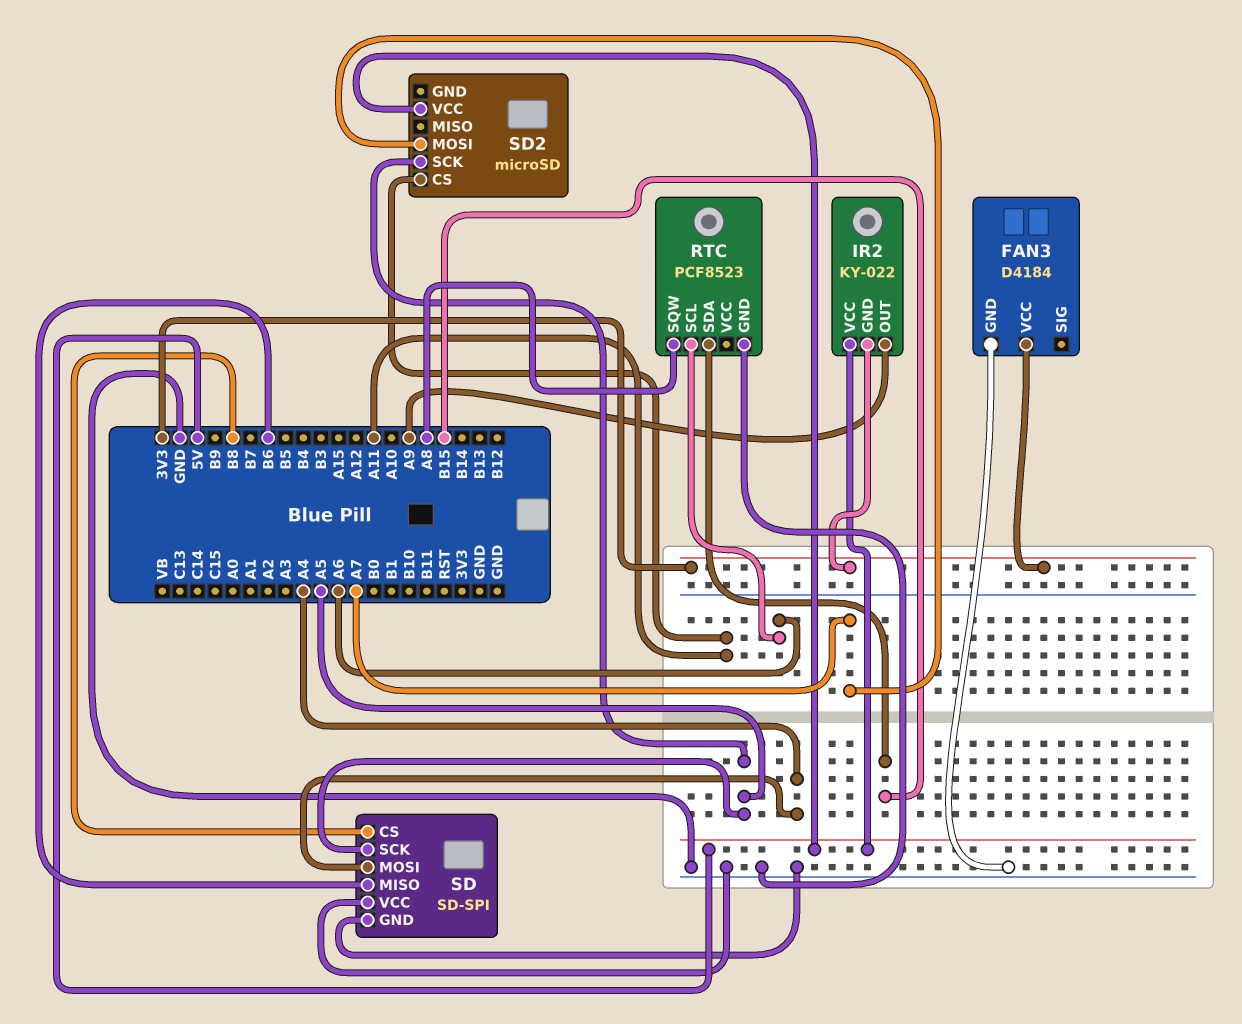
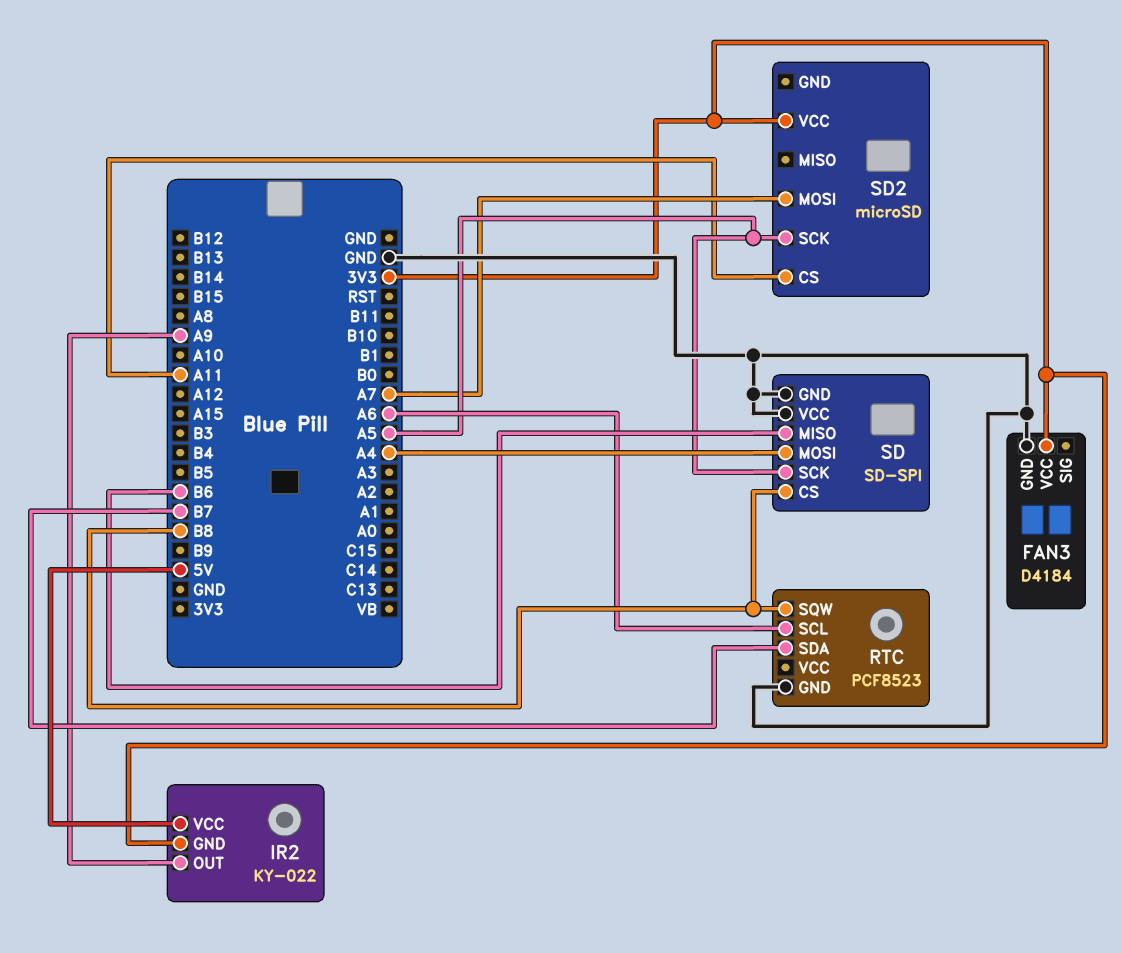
RTC pin SDA: B15 -> B7
RTC pin SQW: A8 -> B8
SD2 pin VCC: 5V -> 3V3

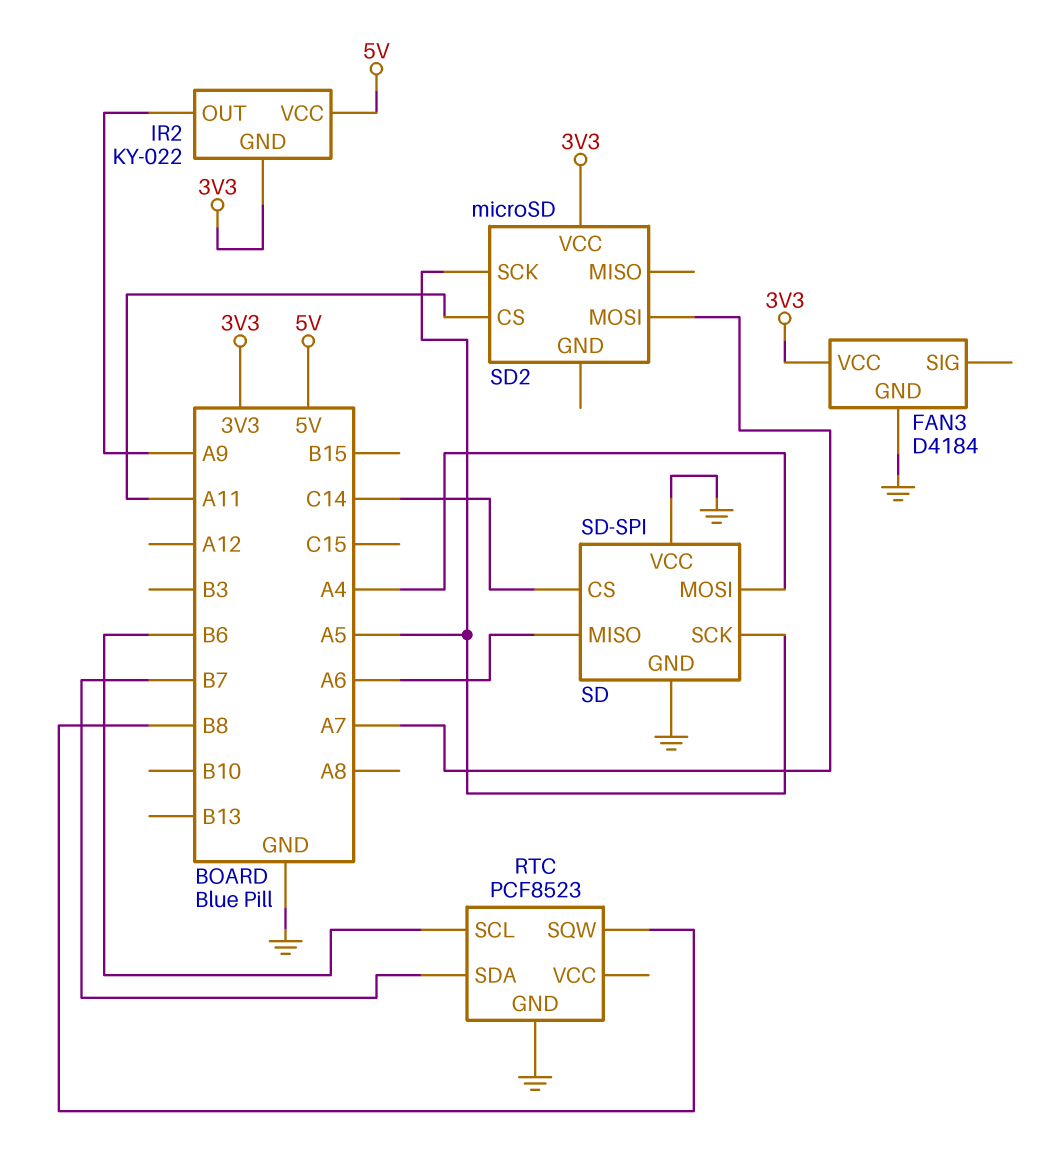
RTC pin SCL: A6 -> B6
SD pin CS: B8 -> C14
SD pin MISO: B6 -> A6

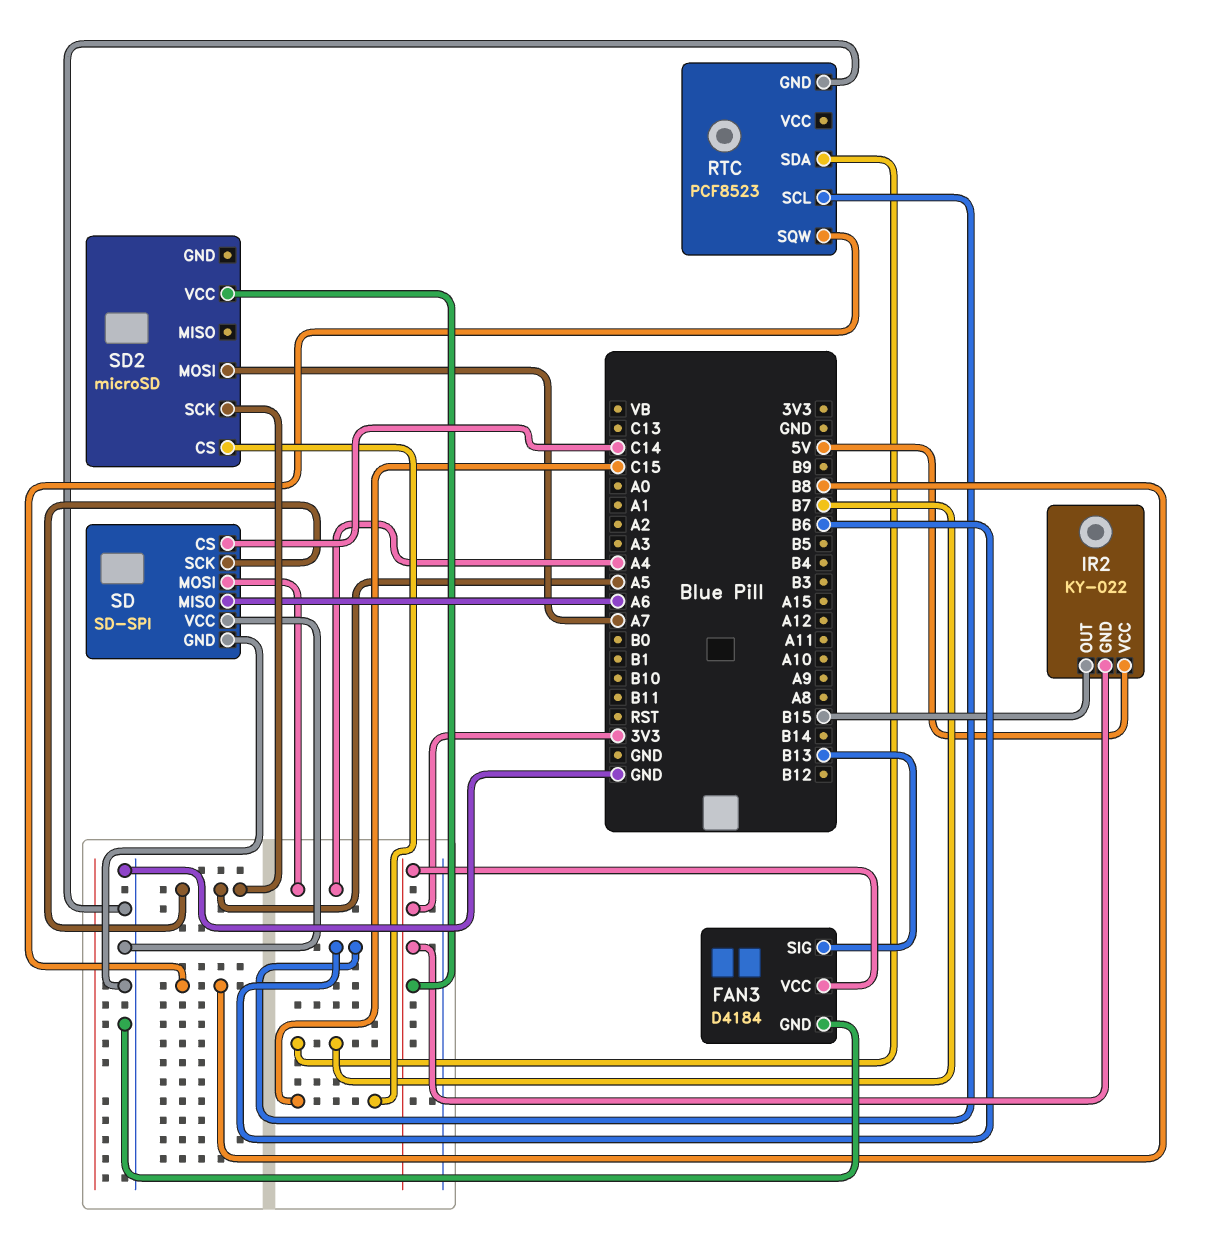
FAN3 pin SIG: none -> B13
IR2 pin OUT: A9 -> B15
SD2 pin CS: A11 -> C15

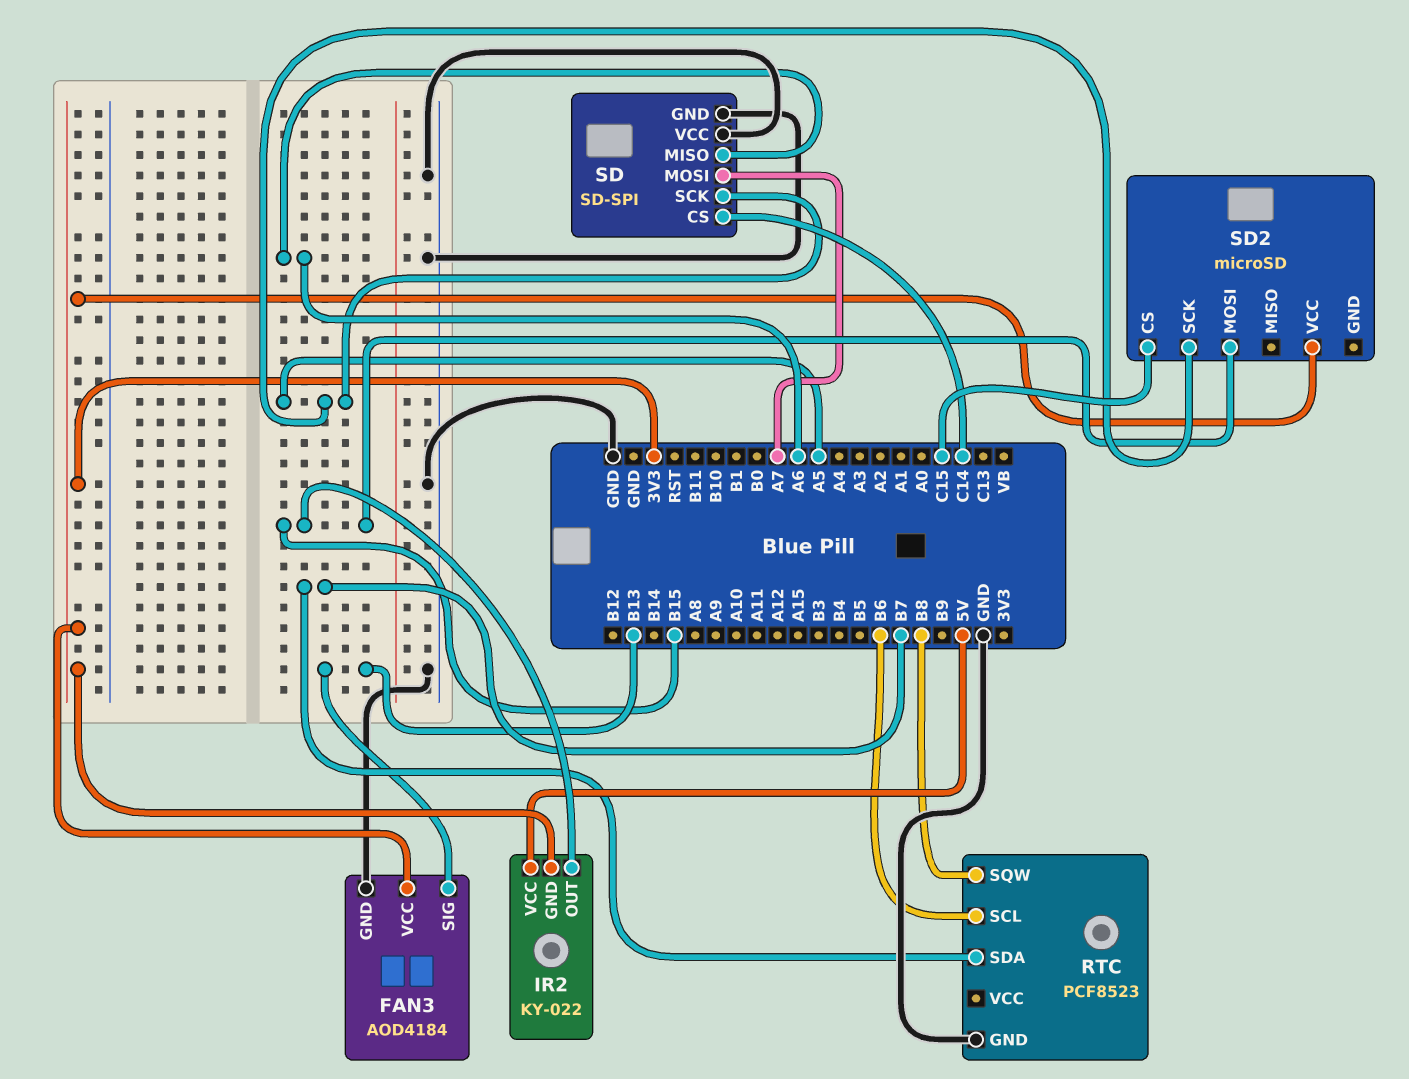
FAN3: D4184 -> AOD4184
SD pin MOSI: A4 -> A7
SD2 pin MOSI: A7 -> B15

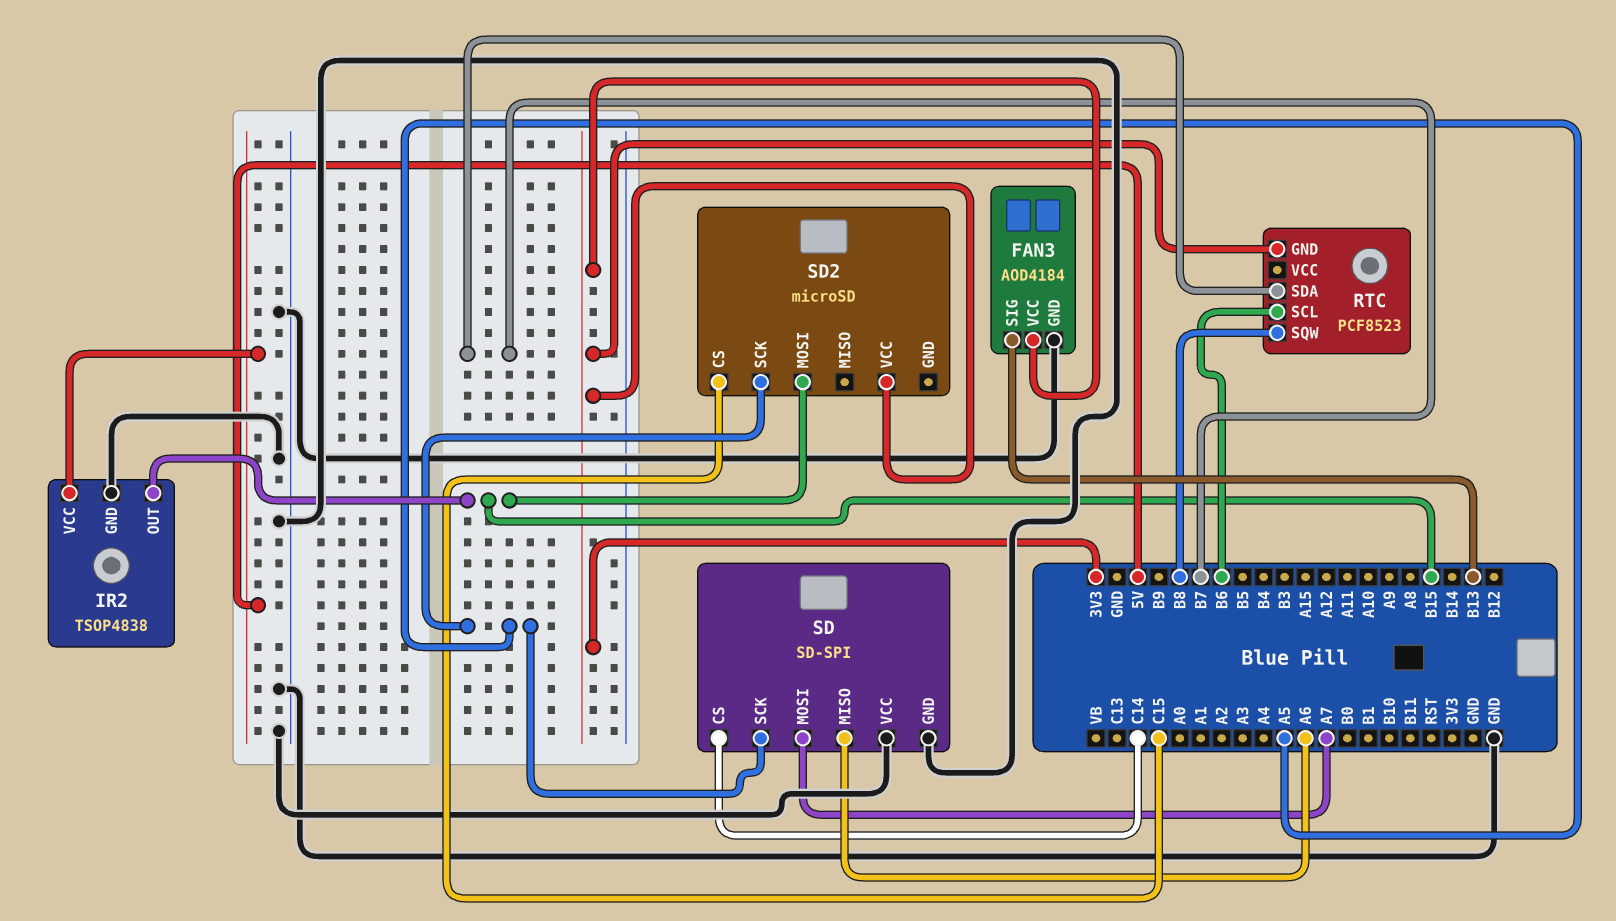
IR2: KY-022 -> TSOP4838
IR2 pin GND: 3V3 -> GND
RTC pin GND: GND -> 3V3

